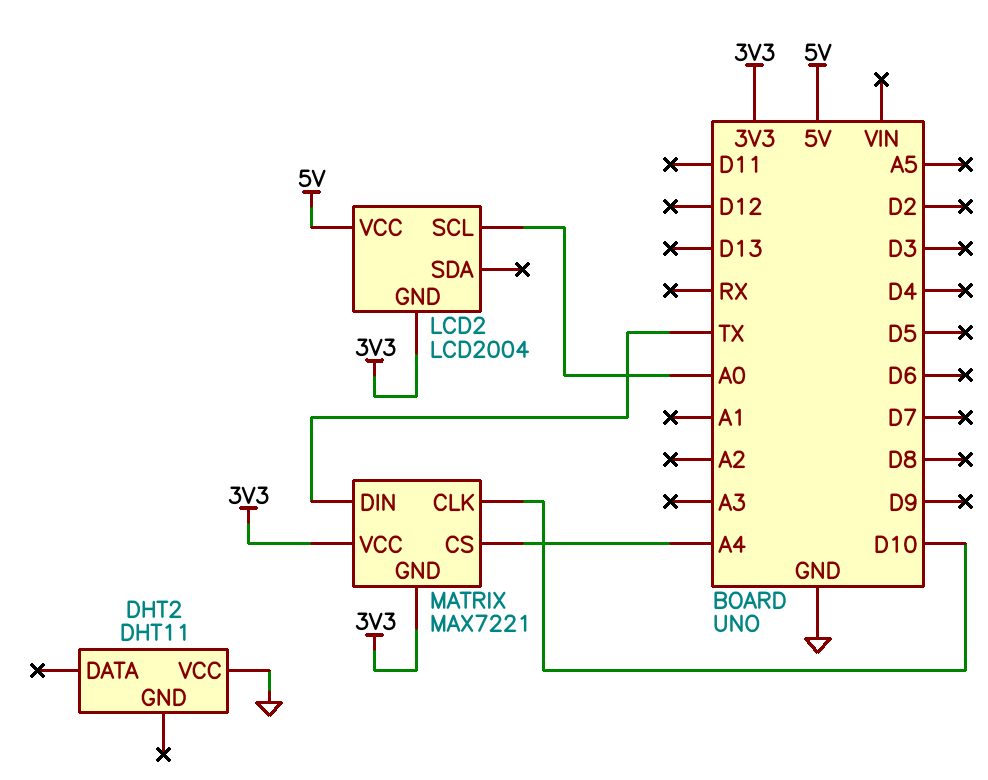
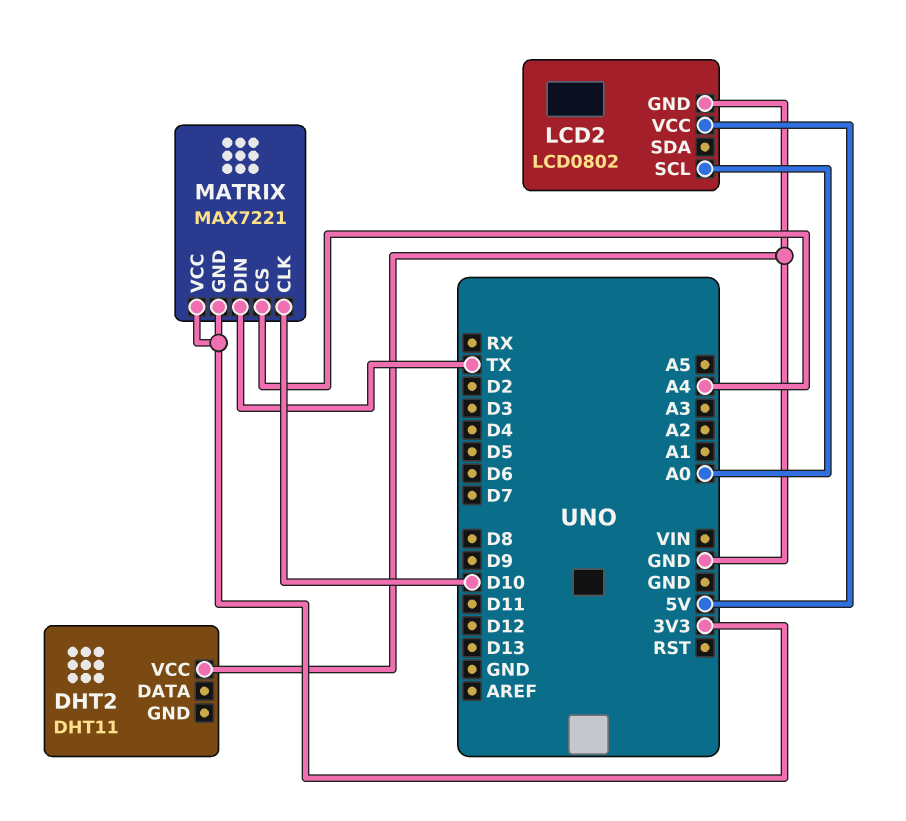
LCD2: LCD2004 -> LCD0802
LCD2 pin GND: 3V3 -> GND

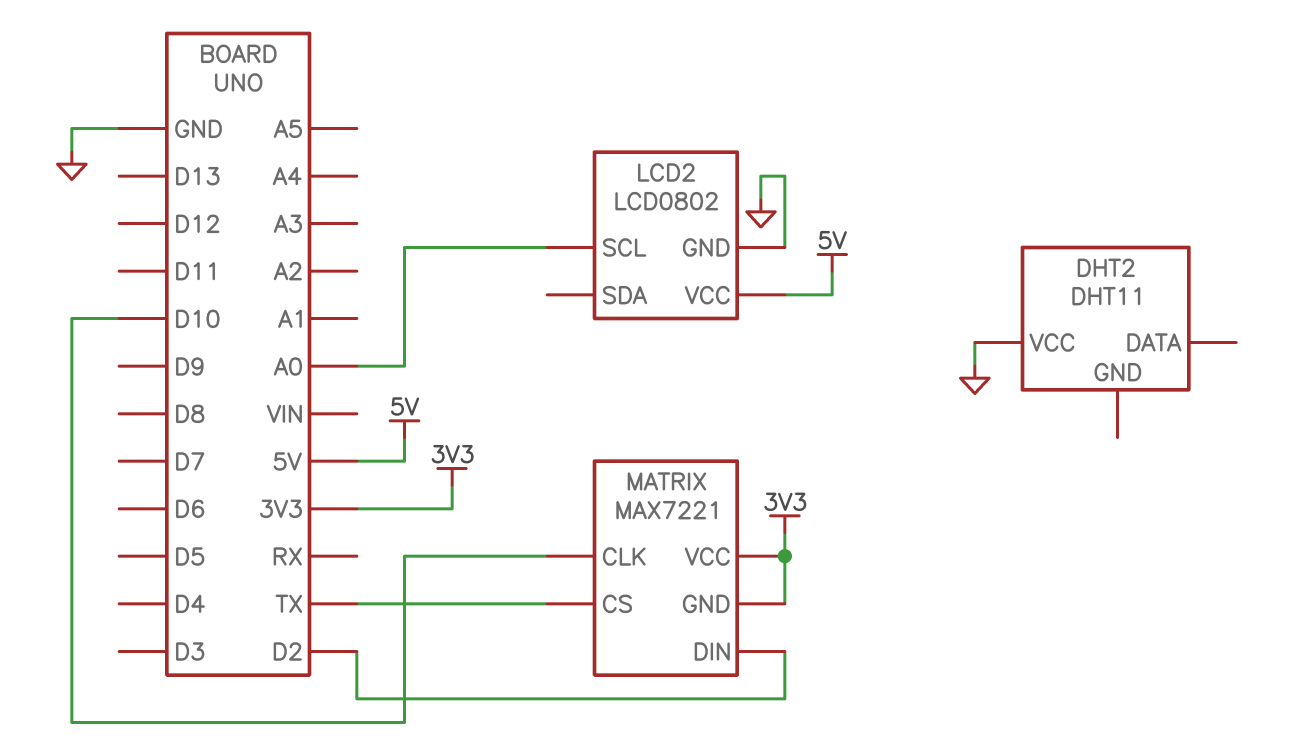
MATRIX pin CS: A4 -> TX
MATRIX pin DIN: TX -> D2

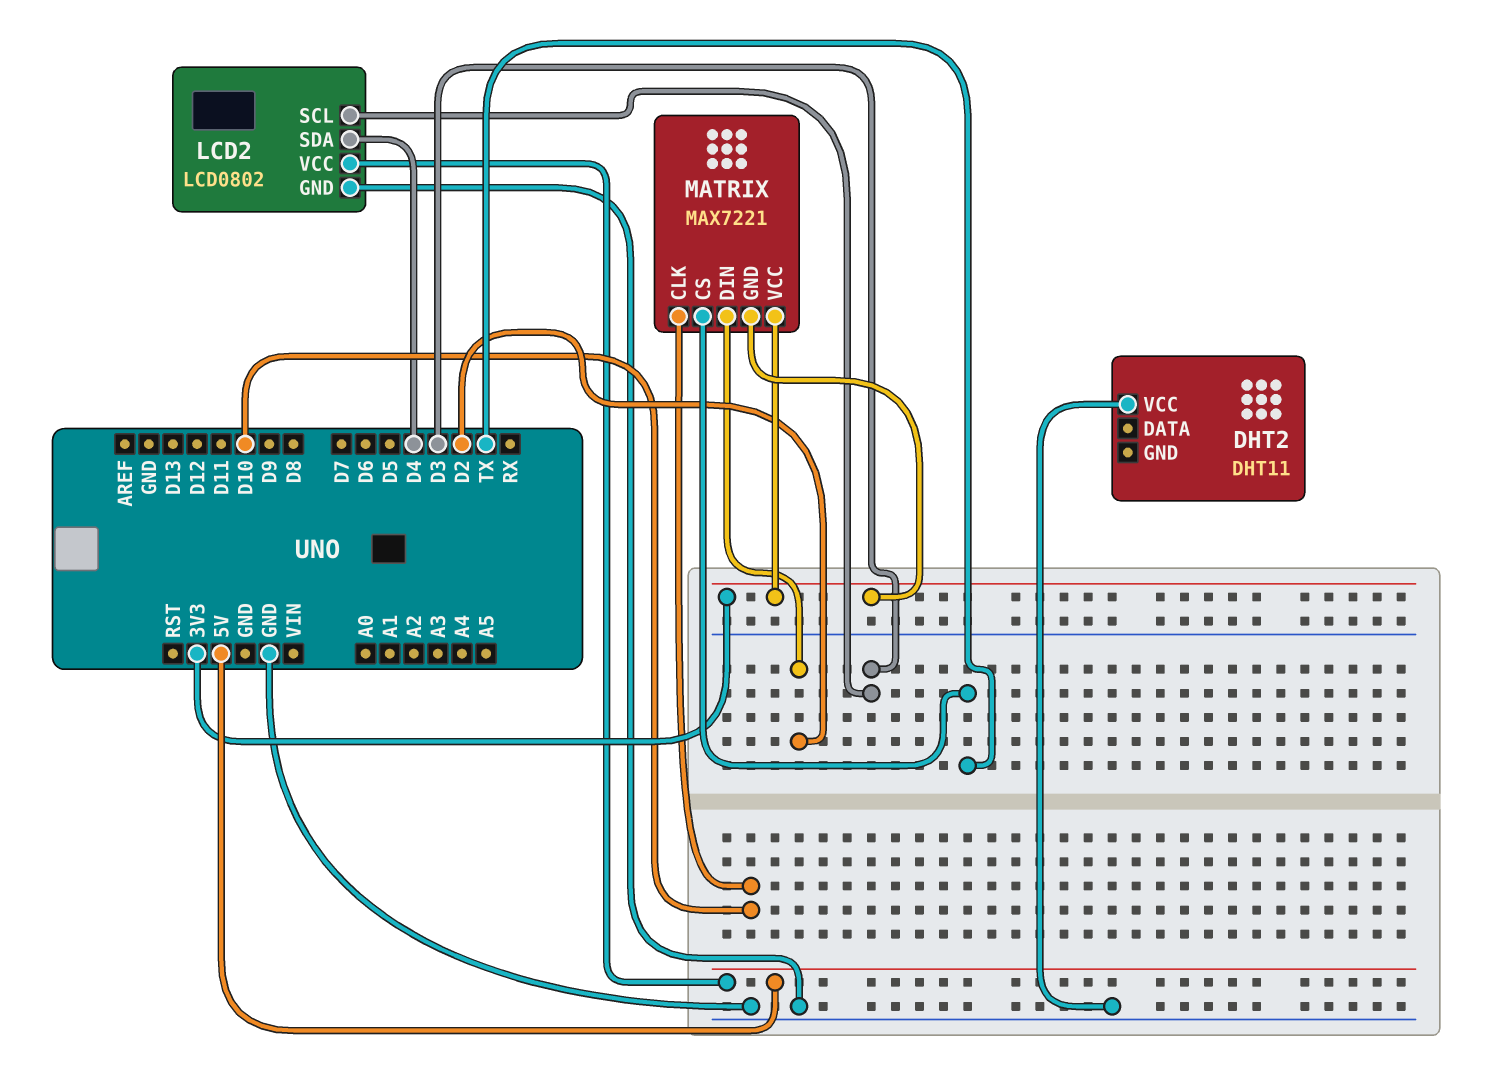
LCD2 pin SCL: A0 -> D3
LCD2 pin SDA: none -> D4

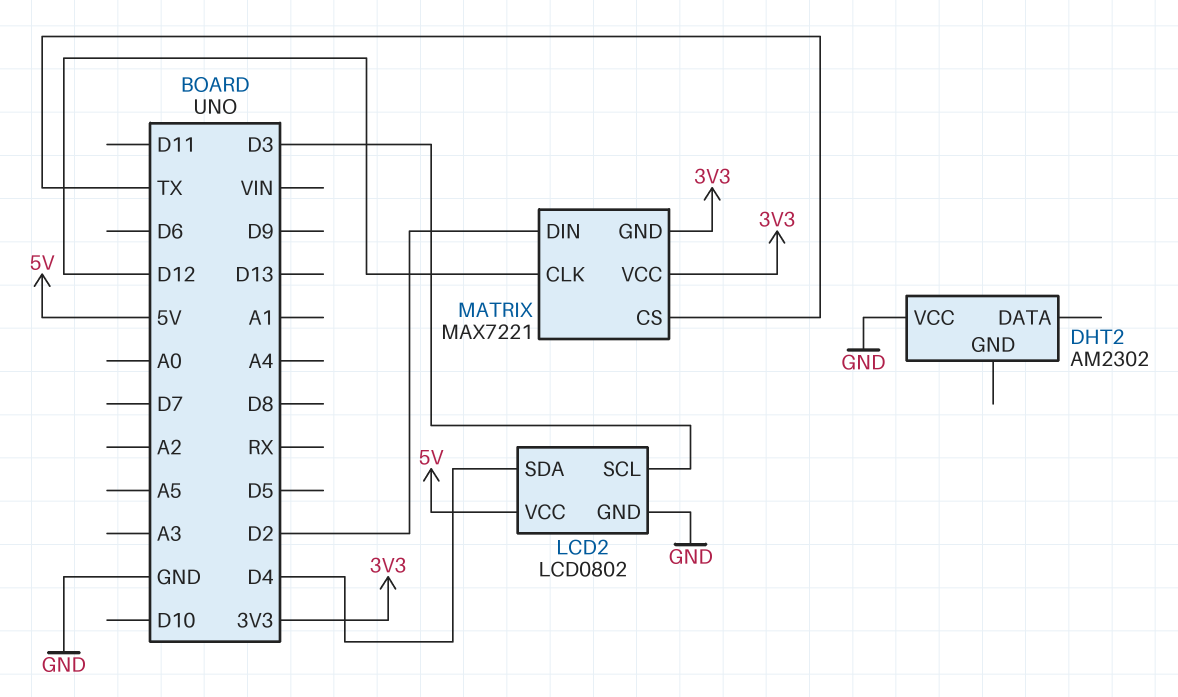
DHT2: DHT11 -> AM2302
MATRIX pin CLK: D10 -> D12

